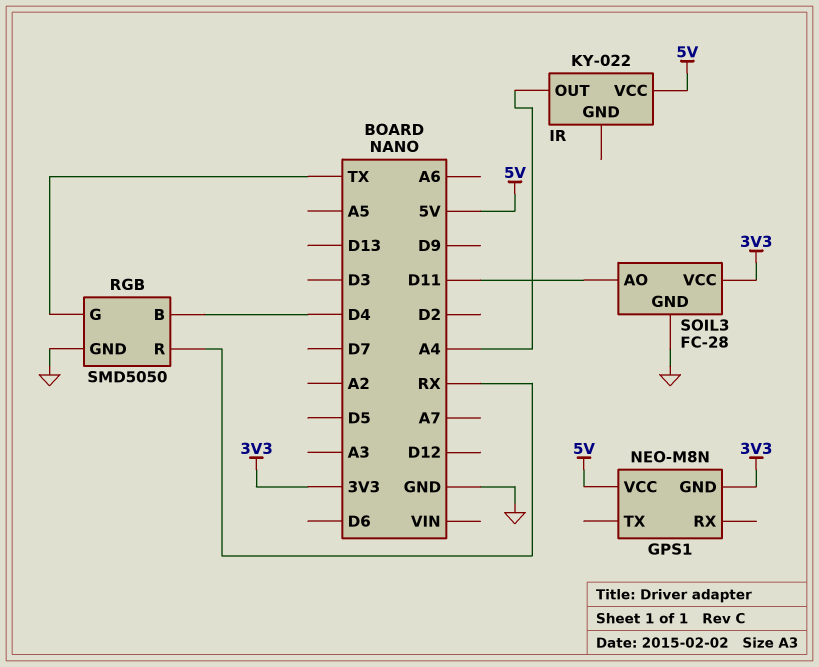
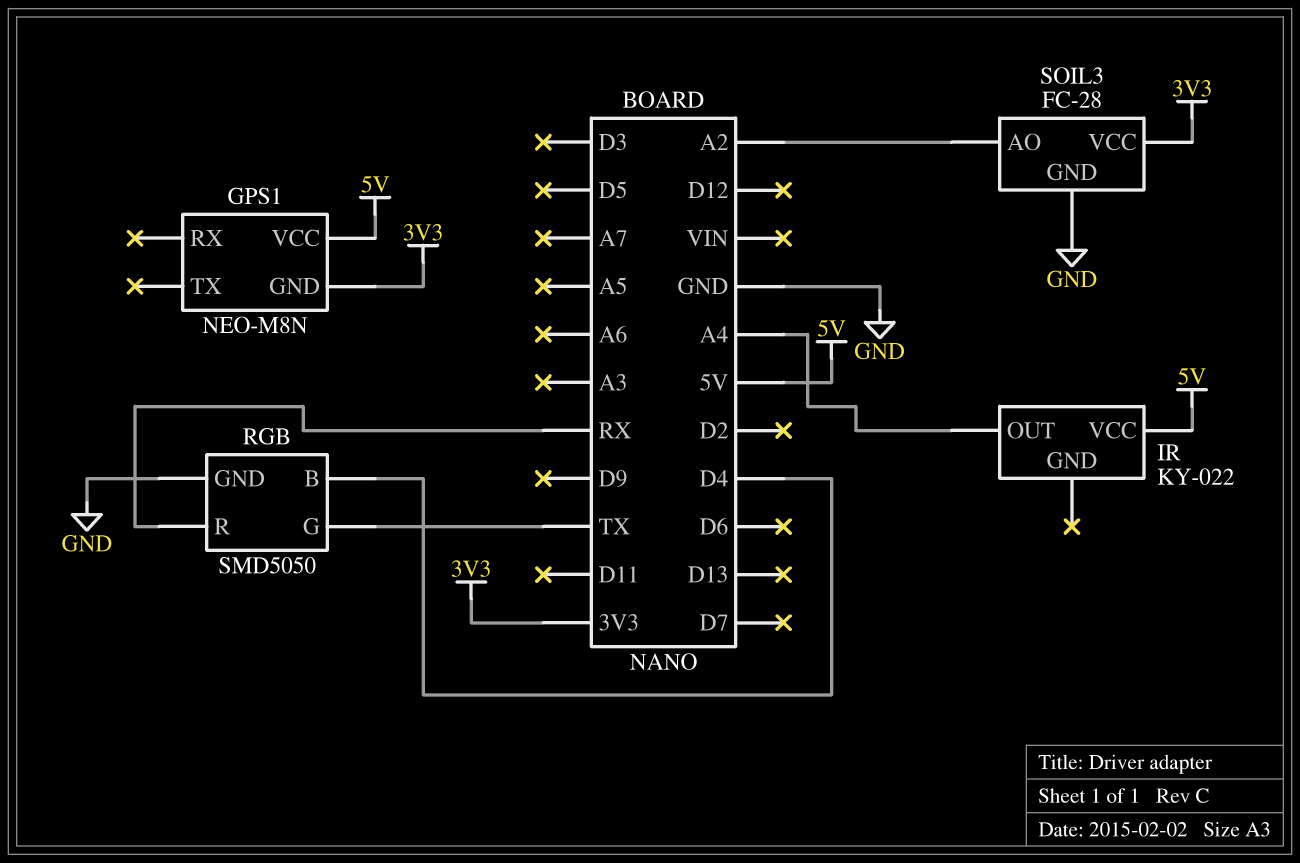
SOIL3 pin AO: D11 -> A2

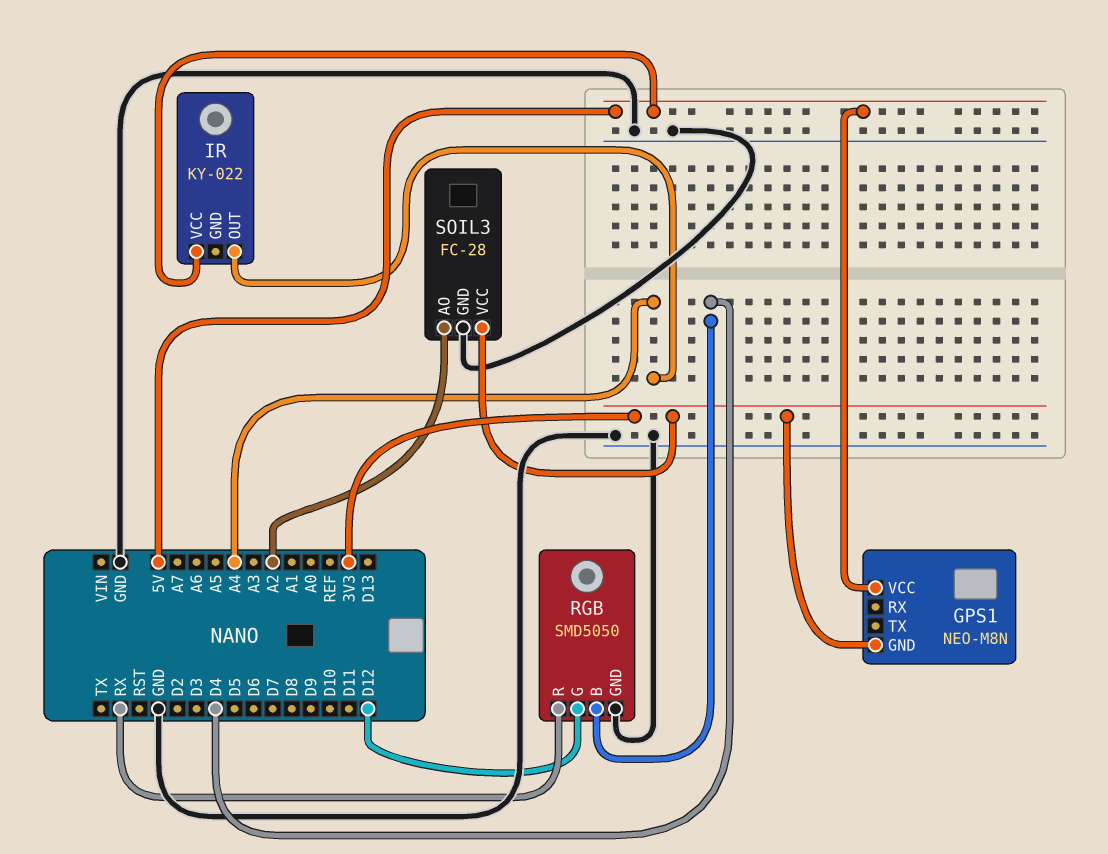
RGB pin G: TX -> D12

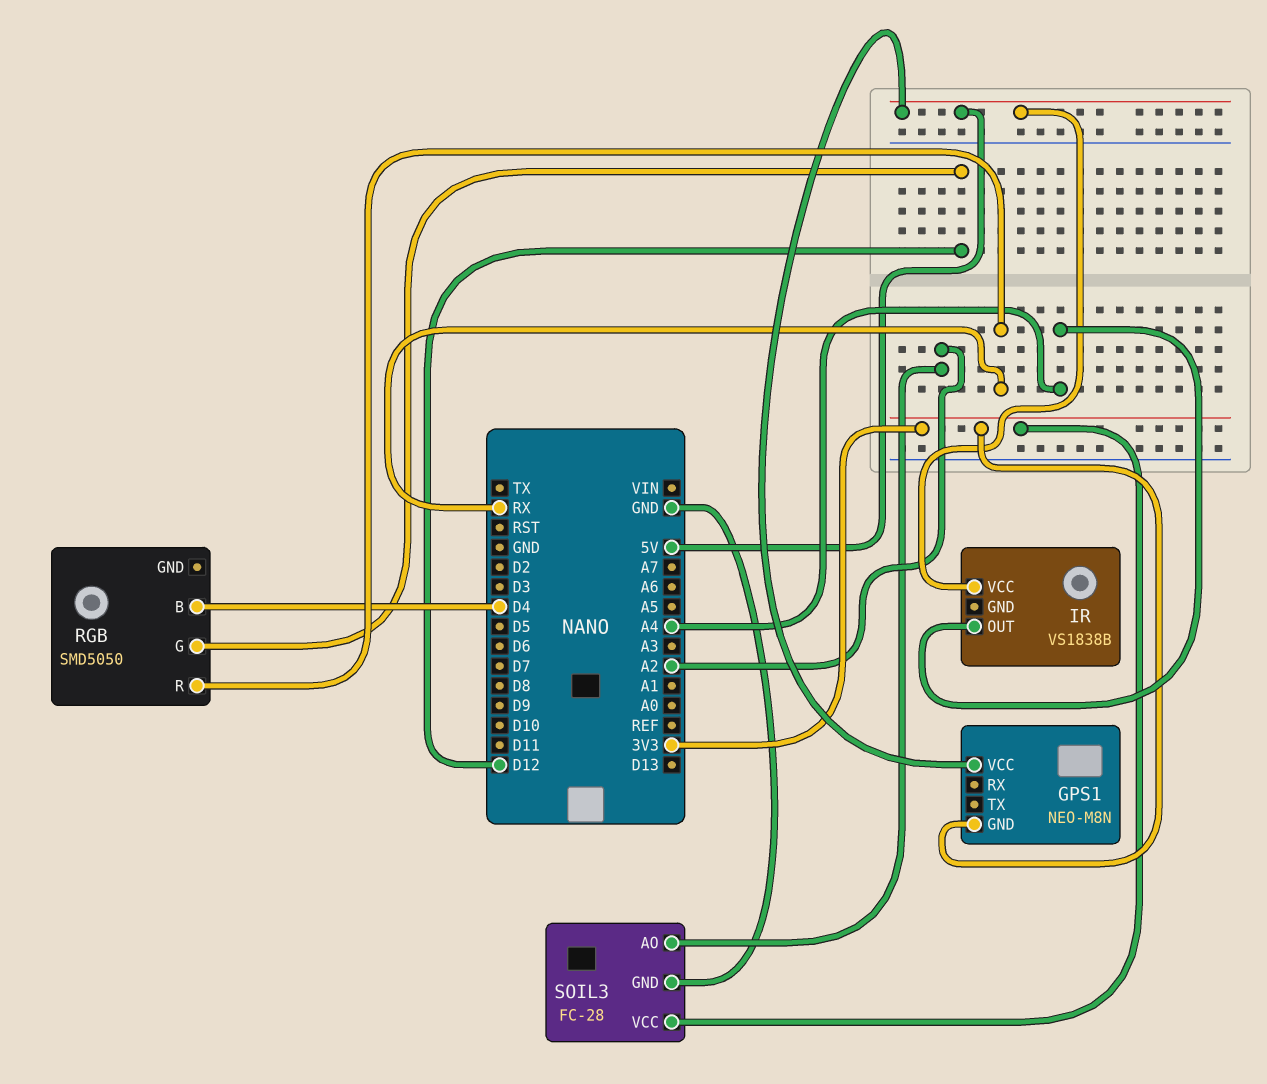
IR: KY-022 -> VS1838B
RGB pin GND: GND -> none

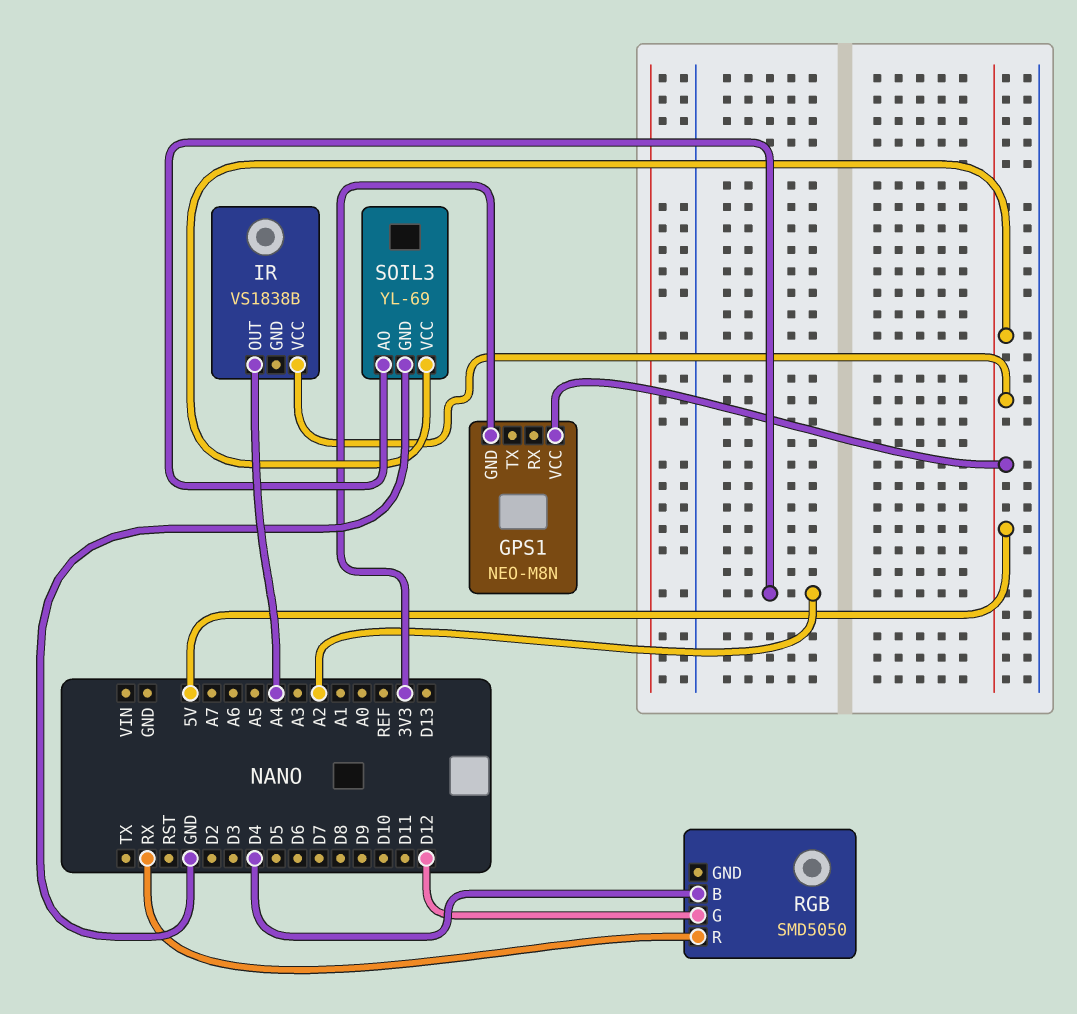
SOIL3: FC-28 -> YL-69
SOIL3 pin VCC: 3V3 -> 5V

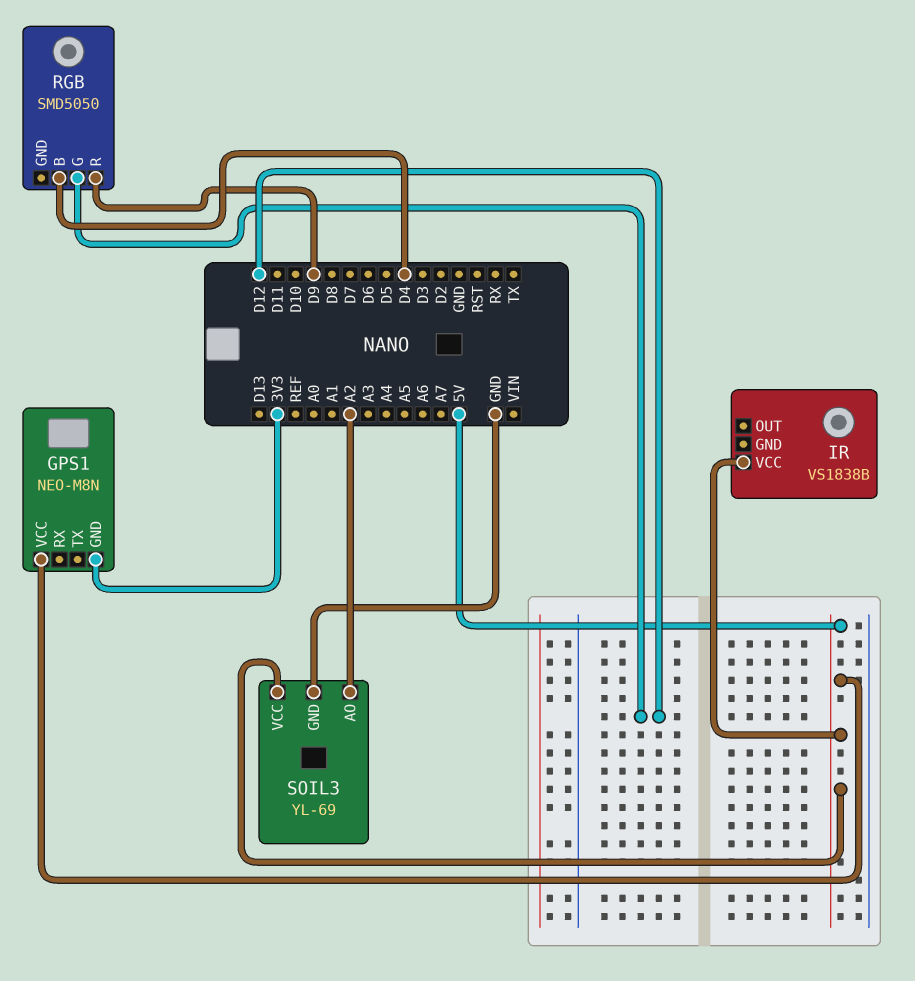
IR pin OUT: A4 -> none
RGB pin R: RX -> D9

